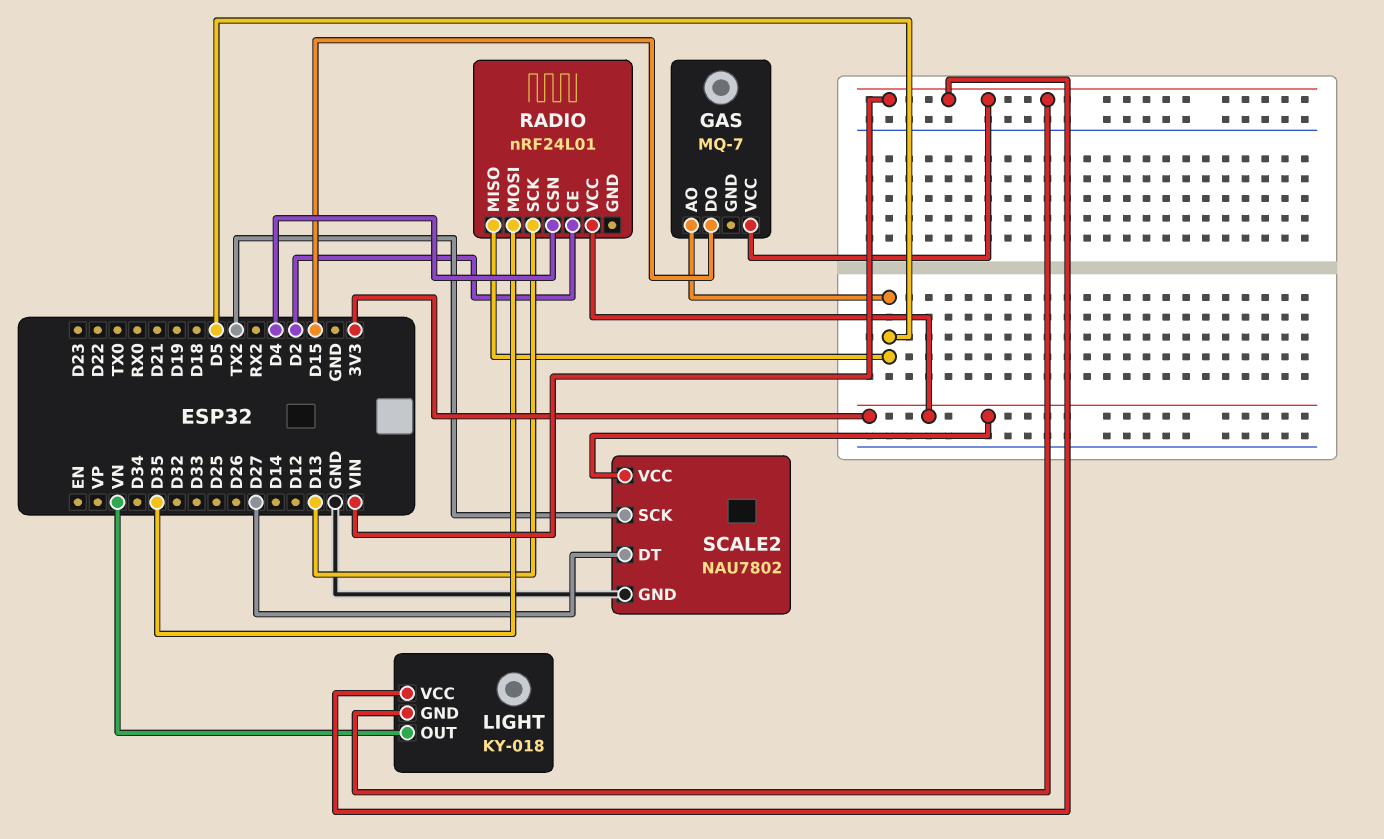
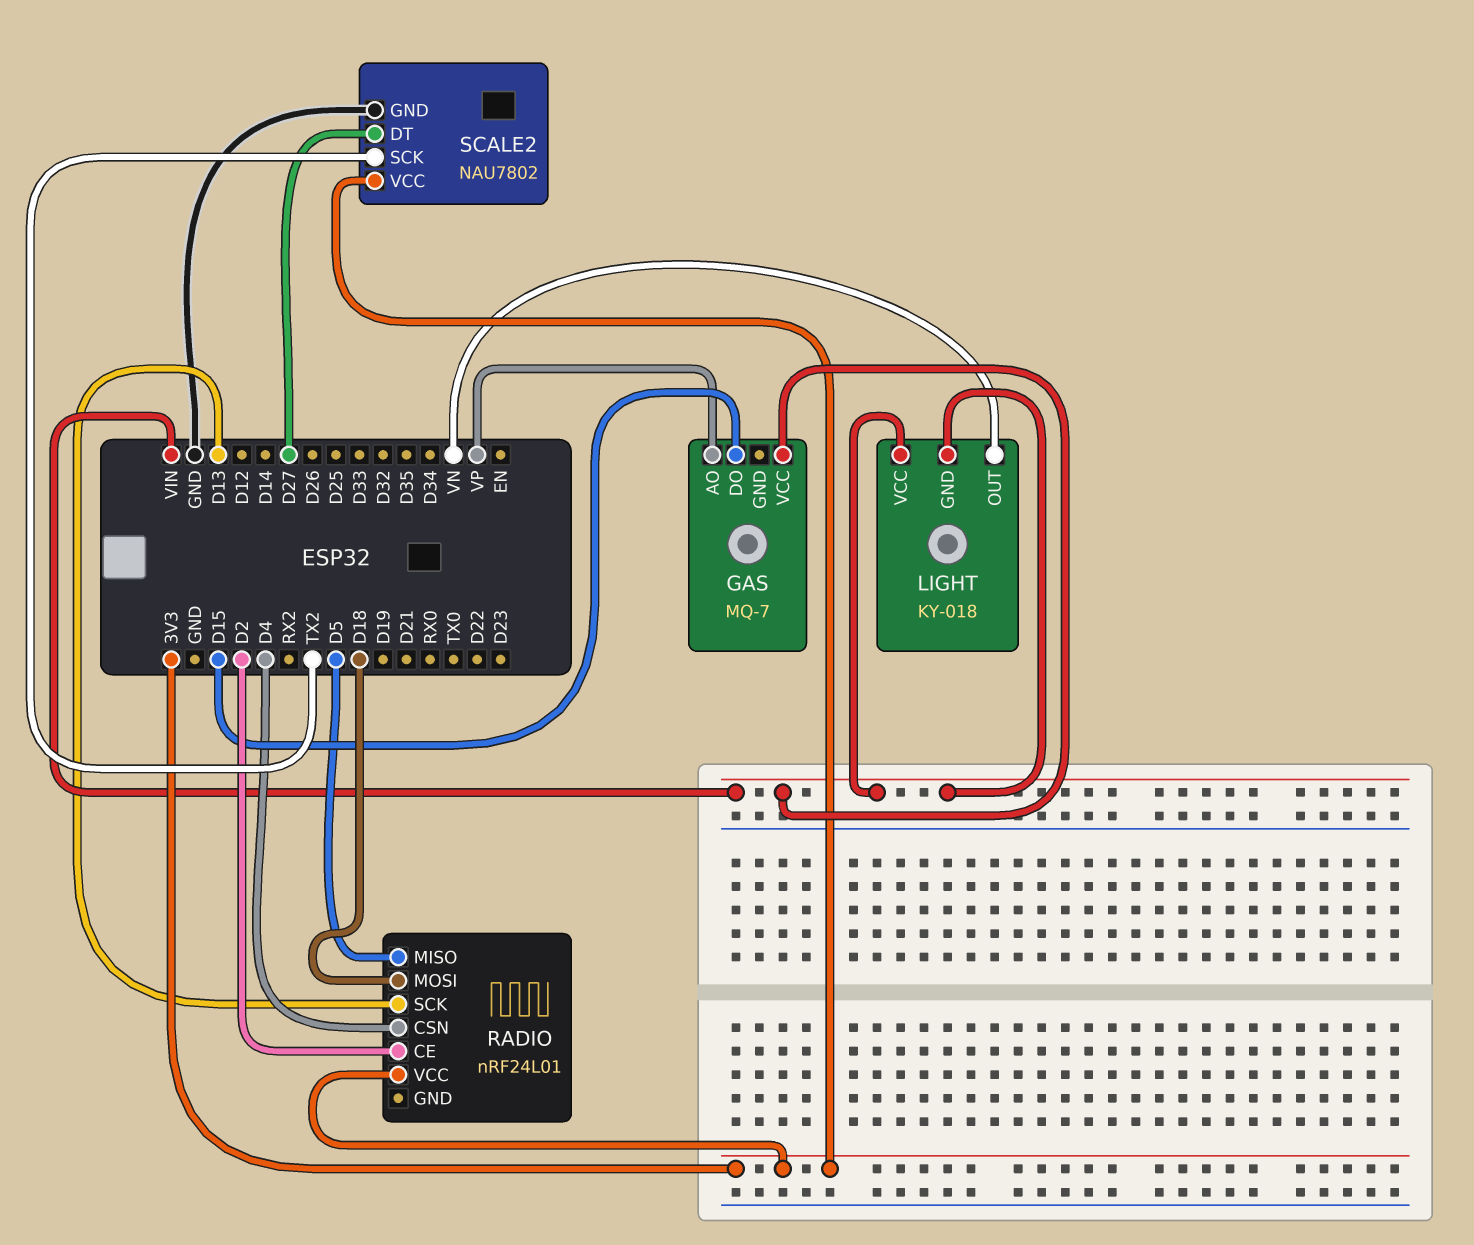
GAS pin AO: D5 -> VP
RADIO pin MOSI: D35 -> D18

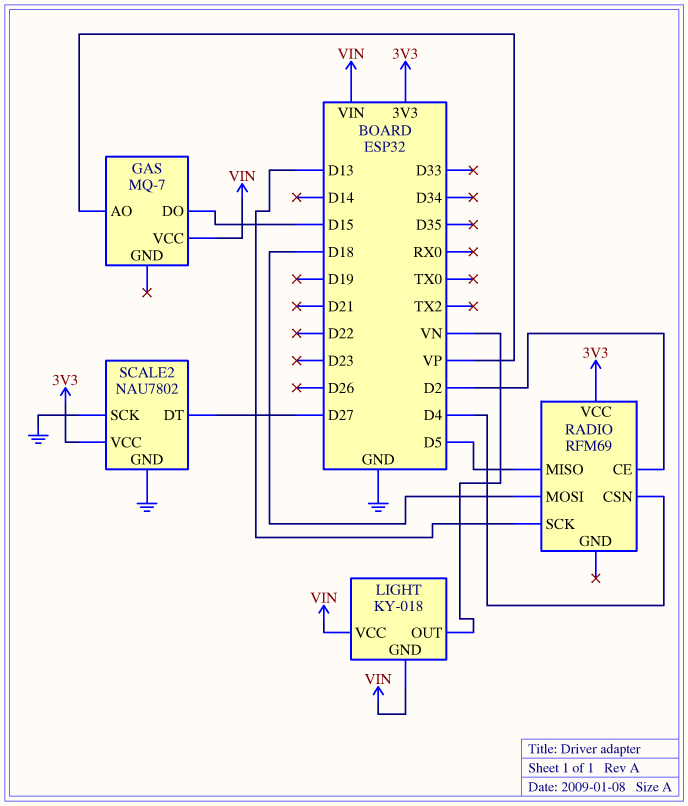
RADIO: nRF24L01 -> RFM69
SCALE2 pin SCK: TX2 -> GND

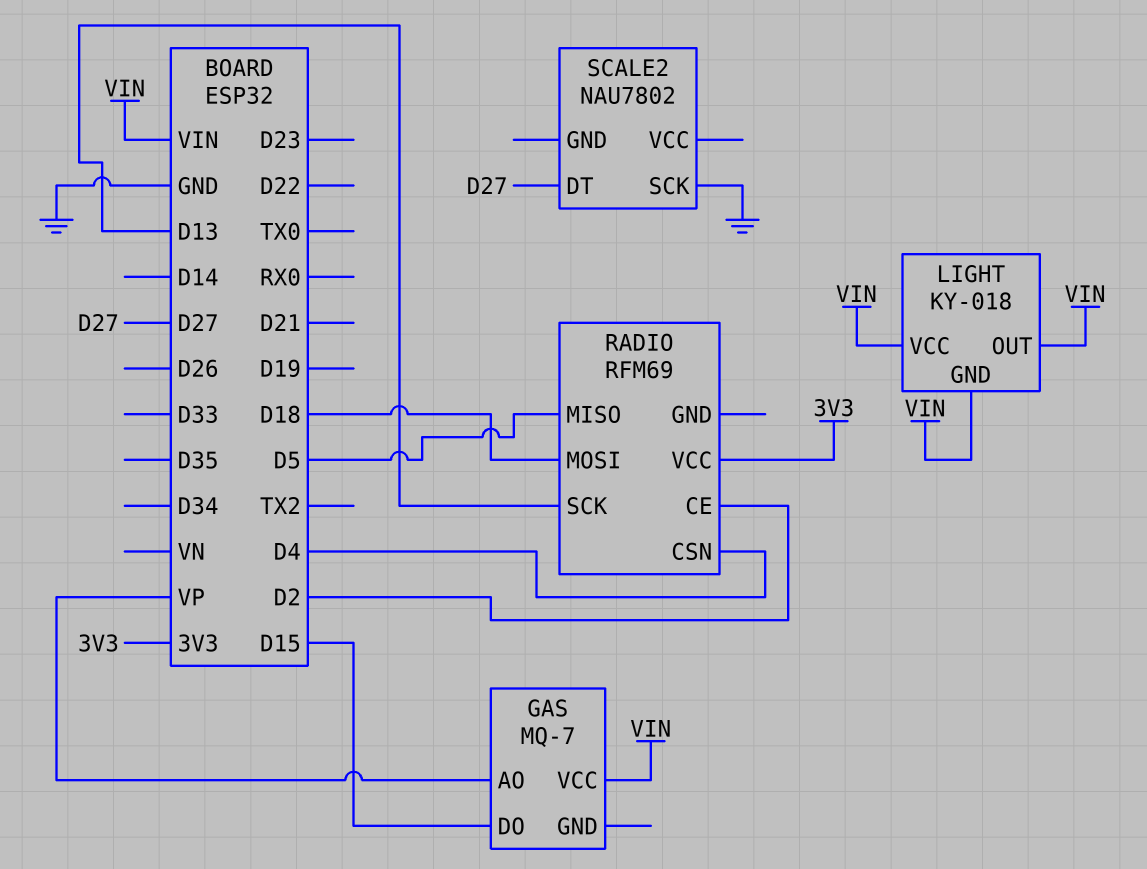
LIGHT pin OUT: VN -> VIN
SCALE2 pin GND: GND -> none
SCALE2 pin VCC: 3V3 -> none

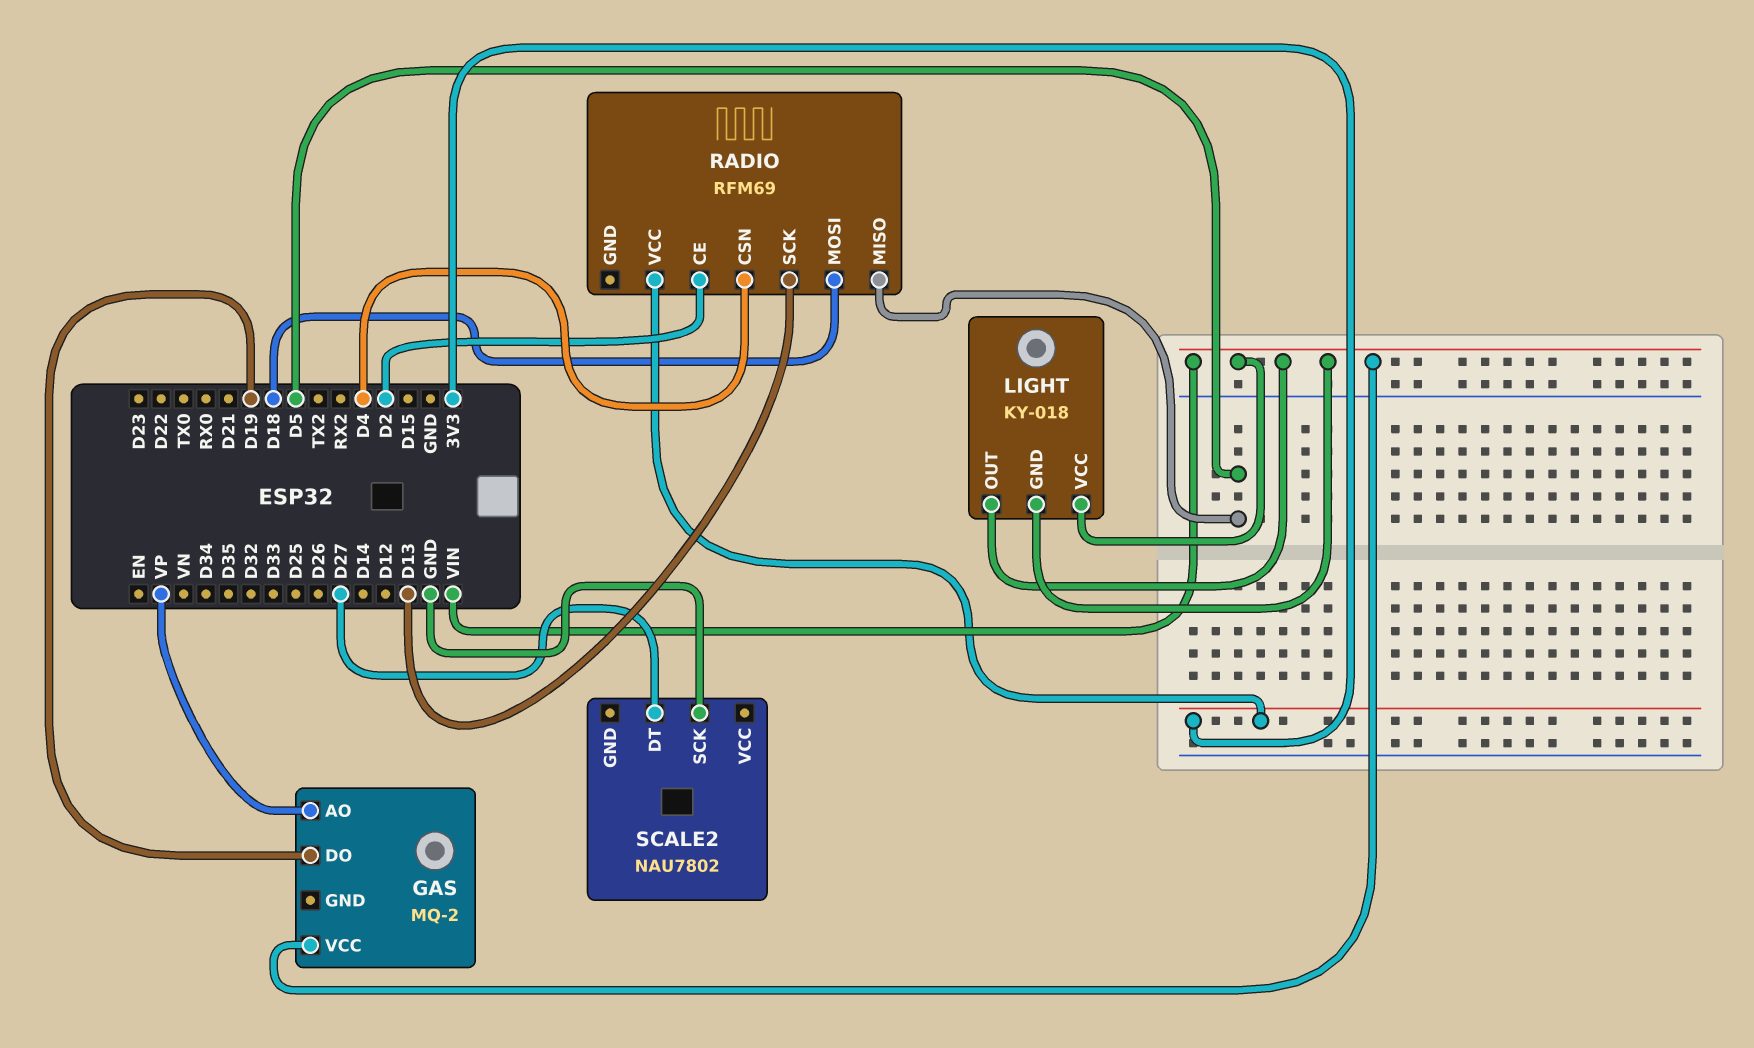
GAS: MQ-7 -> MQ-2
GAS pin DO: D15 -> D19

